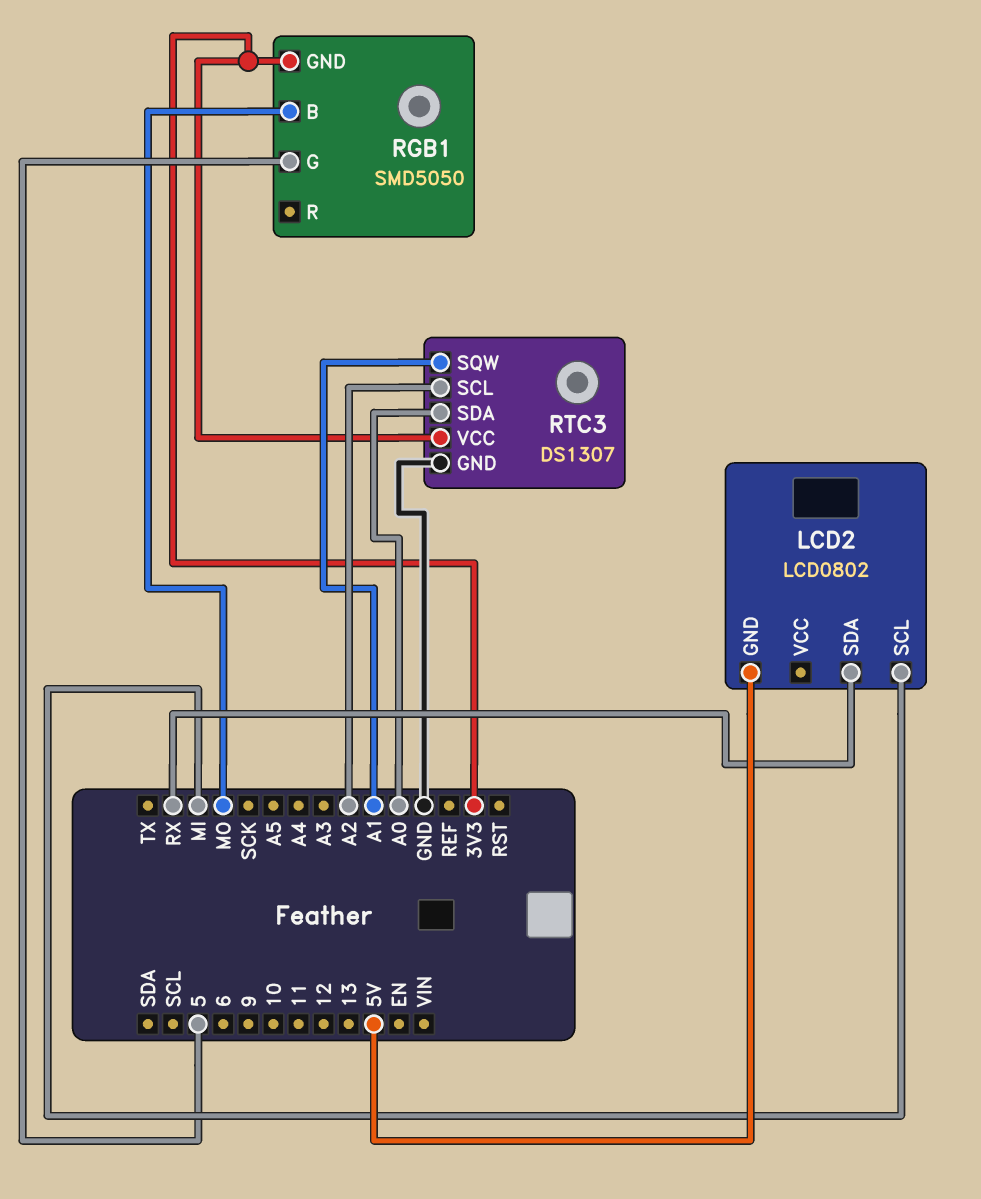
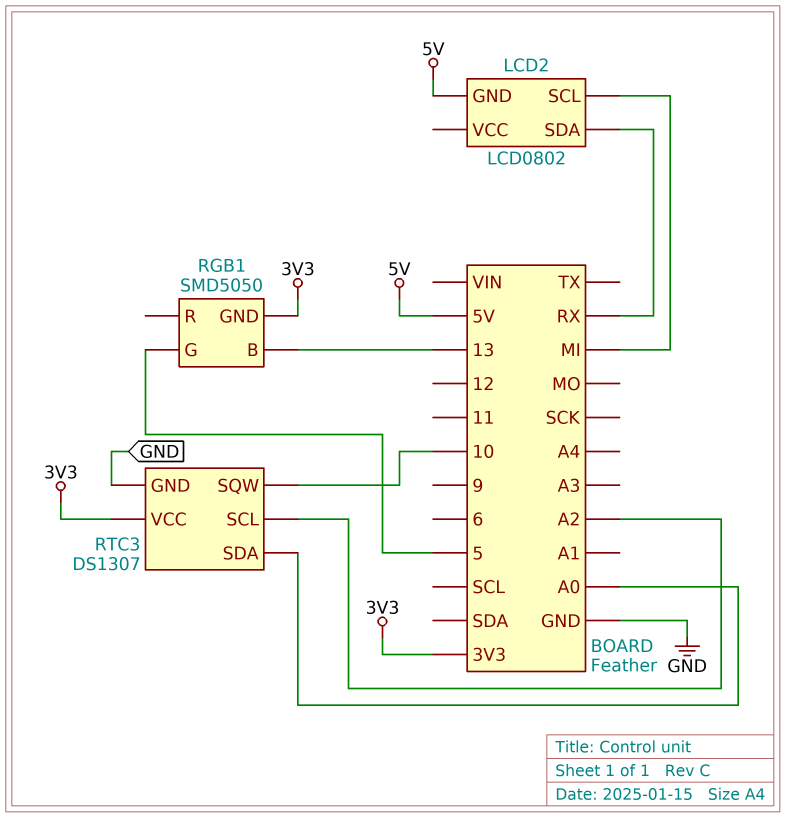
RGB1 pin B: MO -> 13
RTC3 pin SQW: A1 -> 10

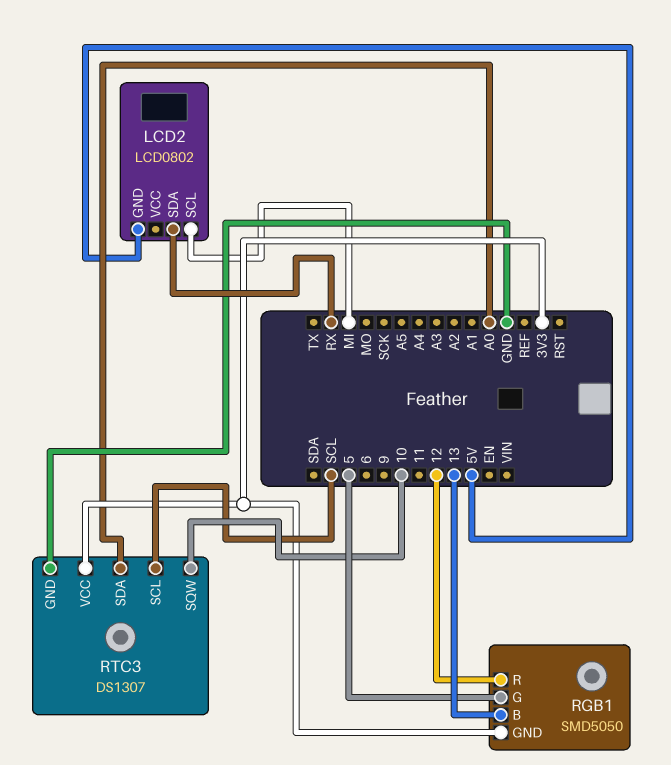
RGB1 pin R: none -> 12
RTC3 pin SCL: A2 -> SCL

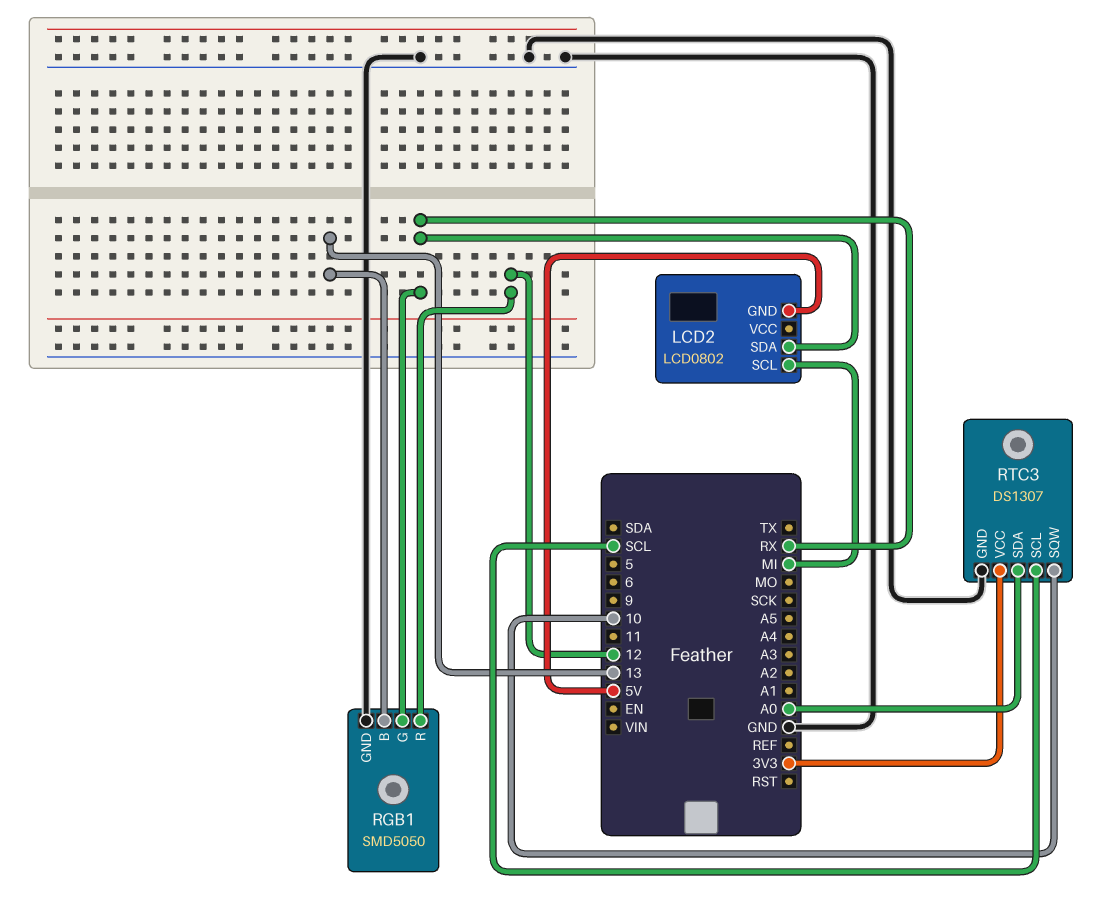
RGB1 pin G: 5 -> RX
RGB1 pin GND: 3V3 -> GND

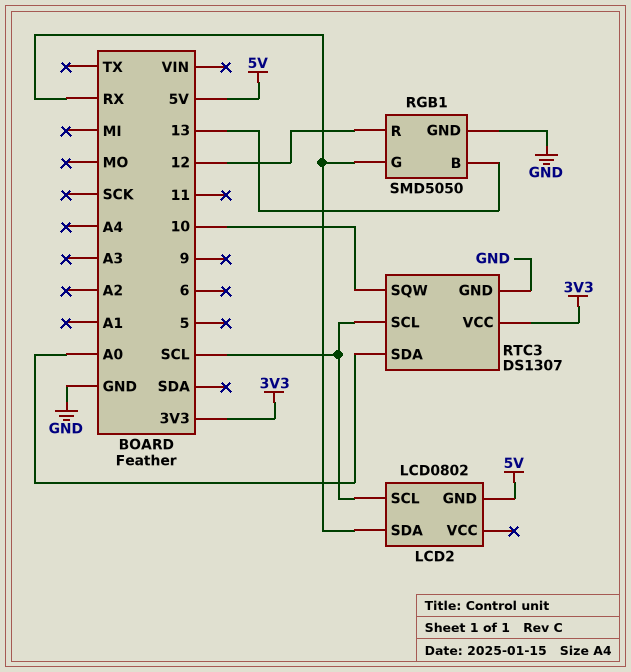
LCD2 pin SCL: MI -> SCL

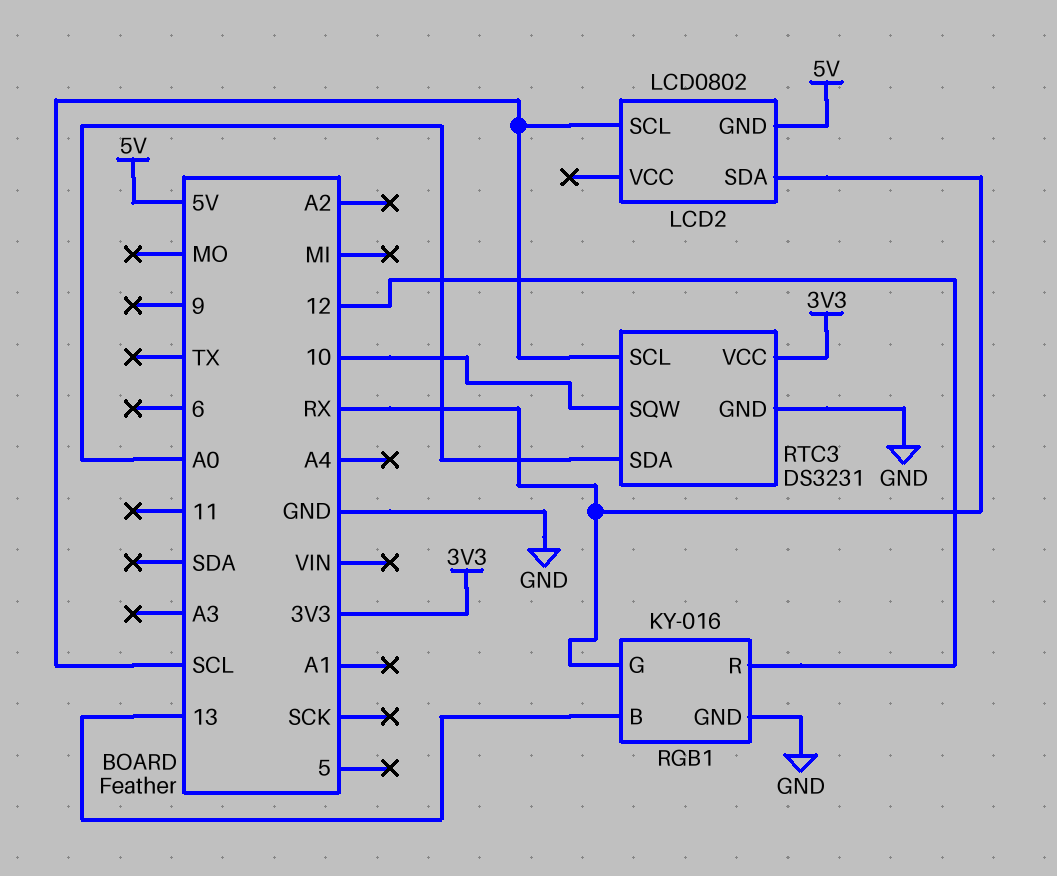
RGB1: SMD5050 -> KY-016
RTC3: DS1307 -> DS3231

